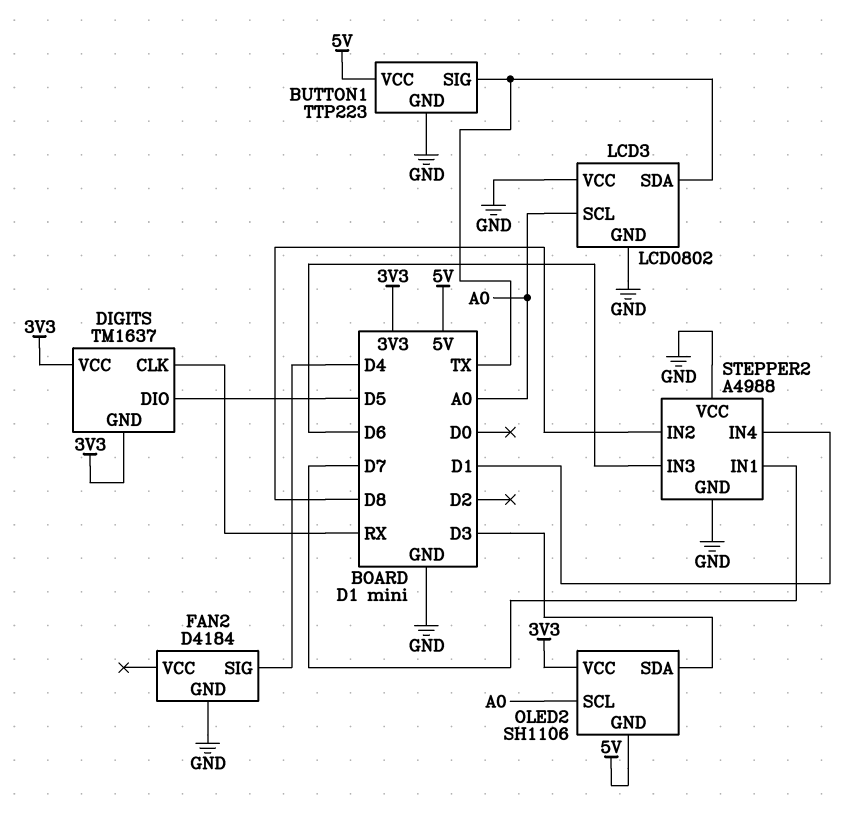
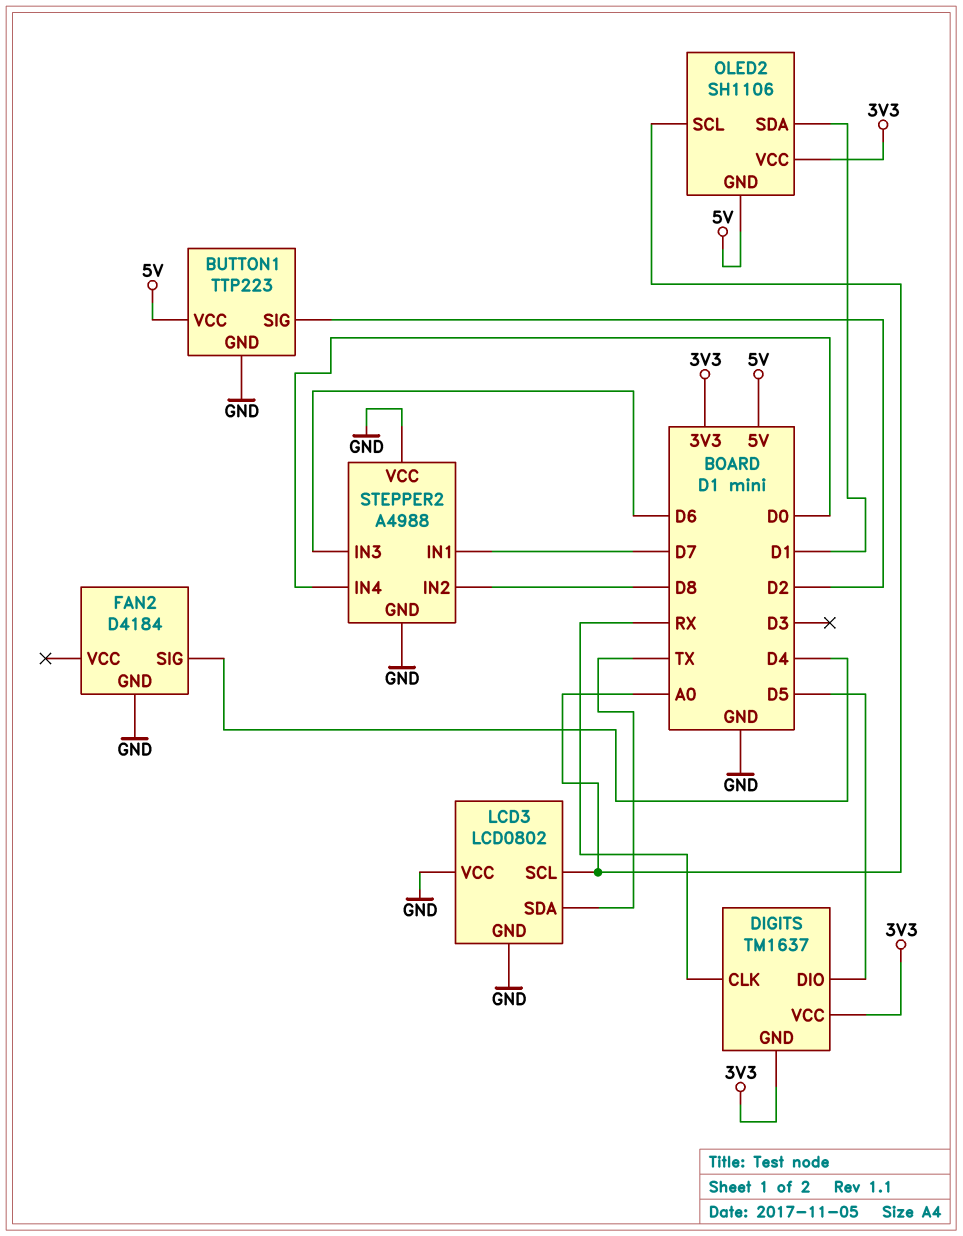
BUTTON1 pin SIG: TX -> D2
OLED2 pin SDA: D3 -> D1
STEPPER2 pin IN4: D1 -> D0

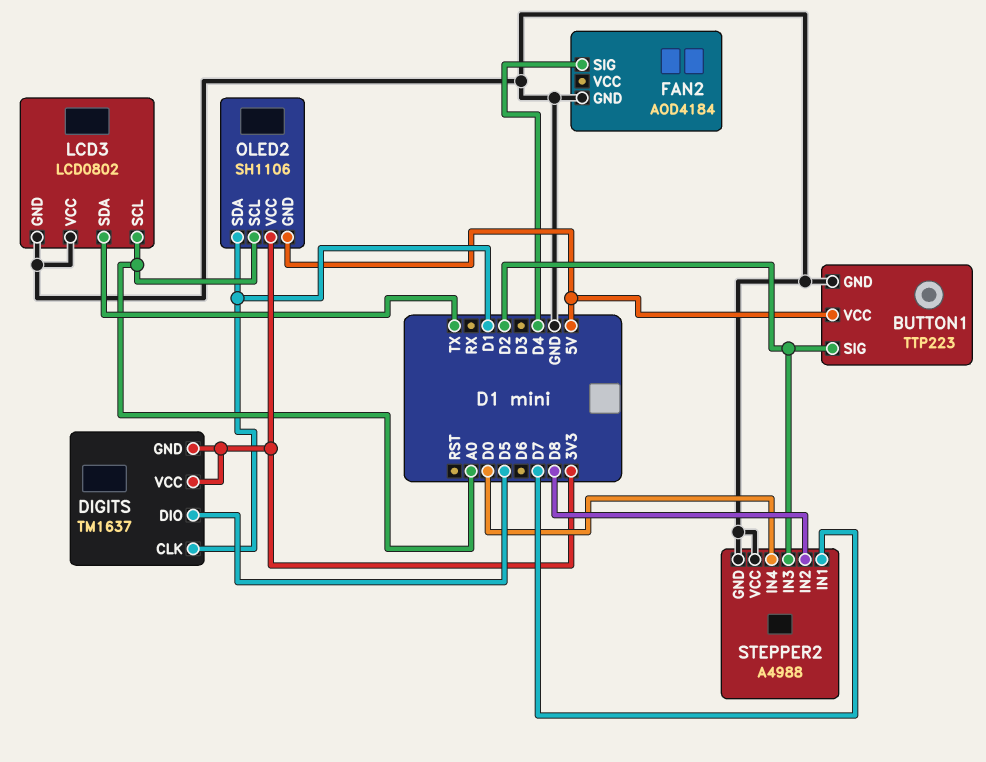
DIGITS pin CLK: RX -> D1
FAN2: D4184 -> AOD4184
STEPPER2 pin IN3: D6 -> D2

